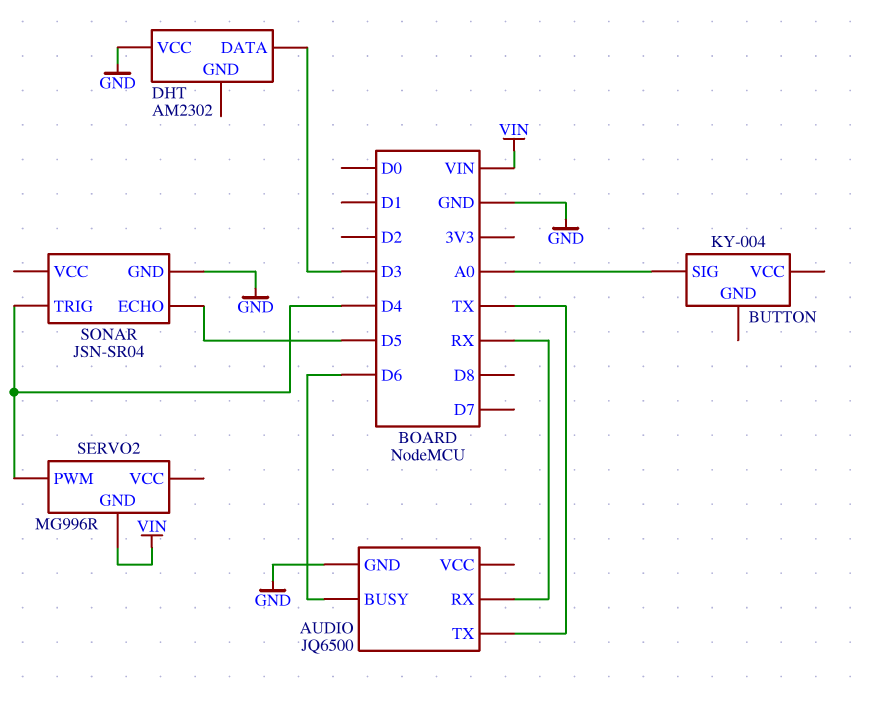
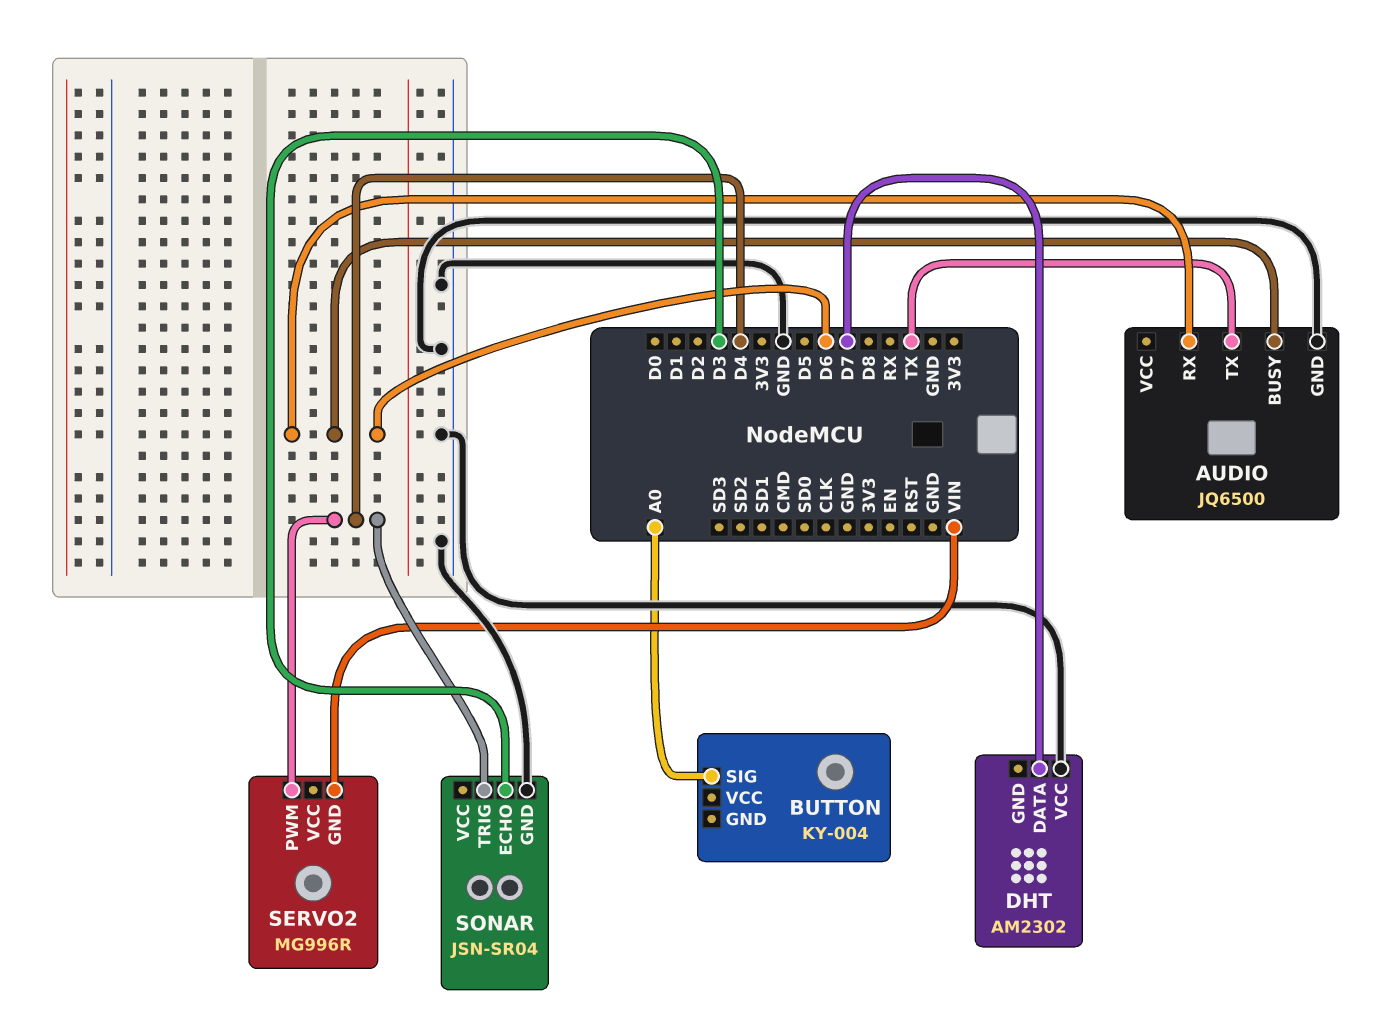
AUDIO pin RX: RX -> D6
DHT pin DATA: D3 -> D7
SONAR pin ECHO: D5 -> D3

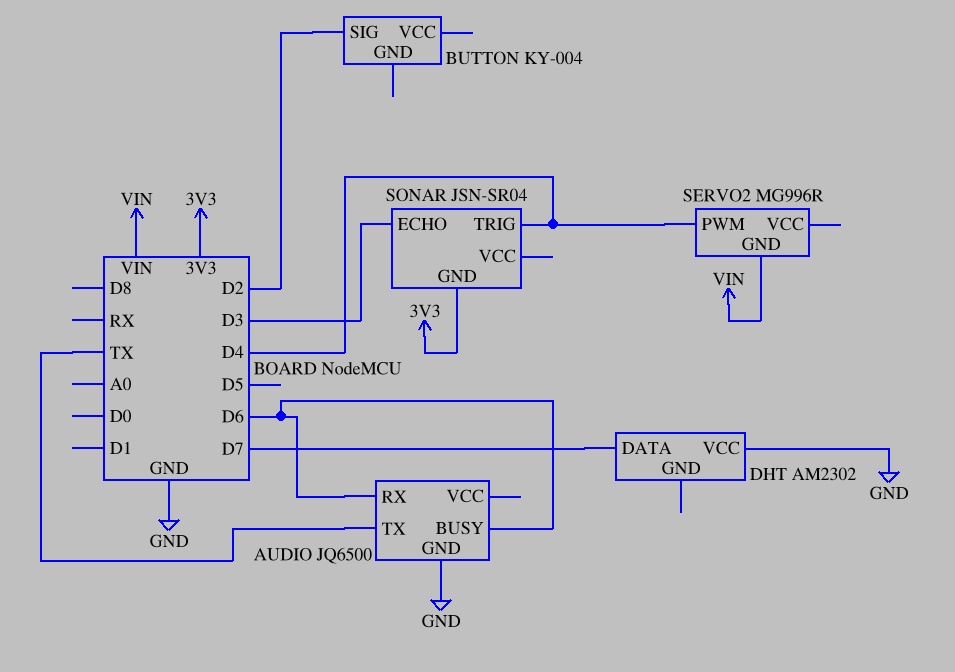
BUTTON pin SIG: A0 -> D2
SONAR pin GND: GND -> 3V3

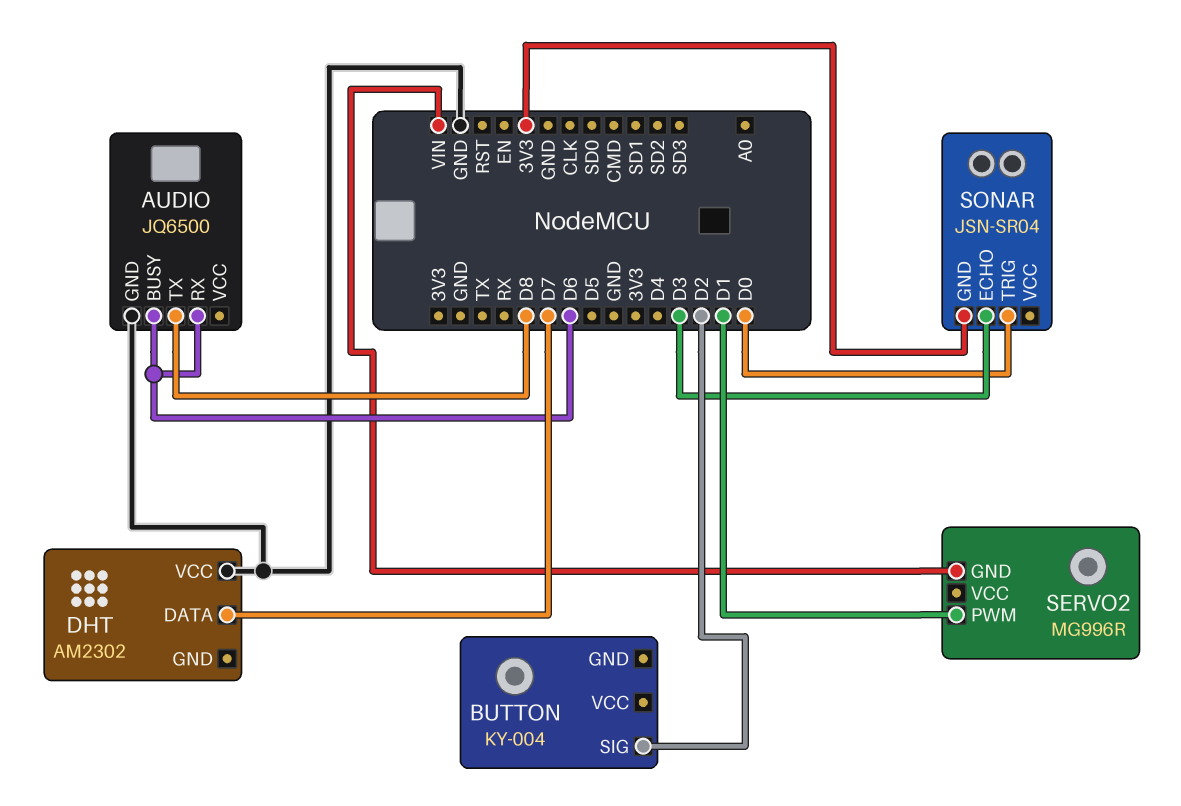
AUDIO pin TX: TX -> D8
SERVO2 pin PWM: D4 -> D1
SONAR pin TRIG: D4 -> D0

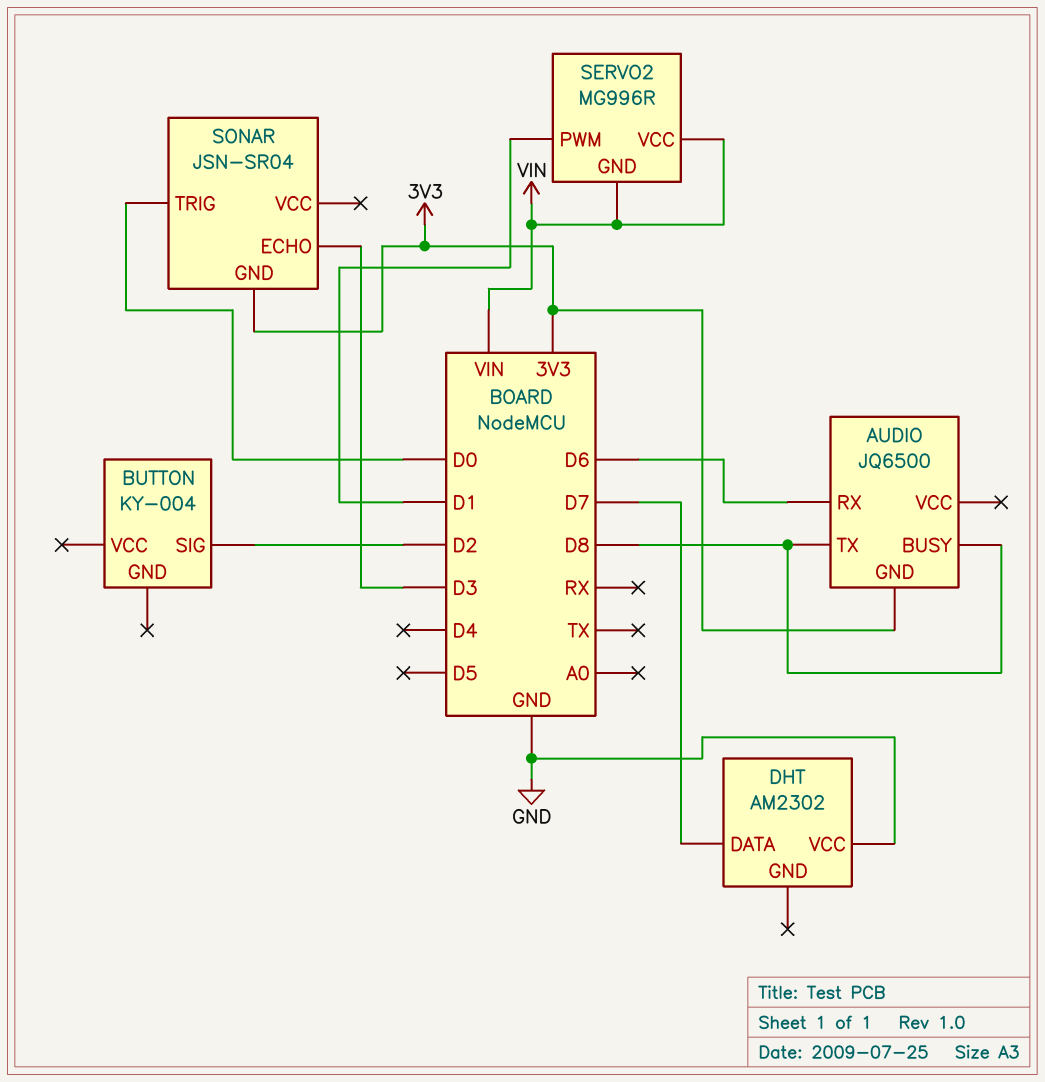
AUDIO pin BUSY: D6 -> D8
AUDIO pin GND: GND -> 3V3
SERVO2 pin VCC: none -> VIN

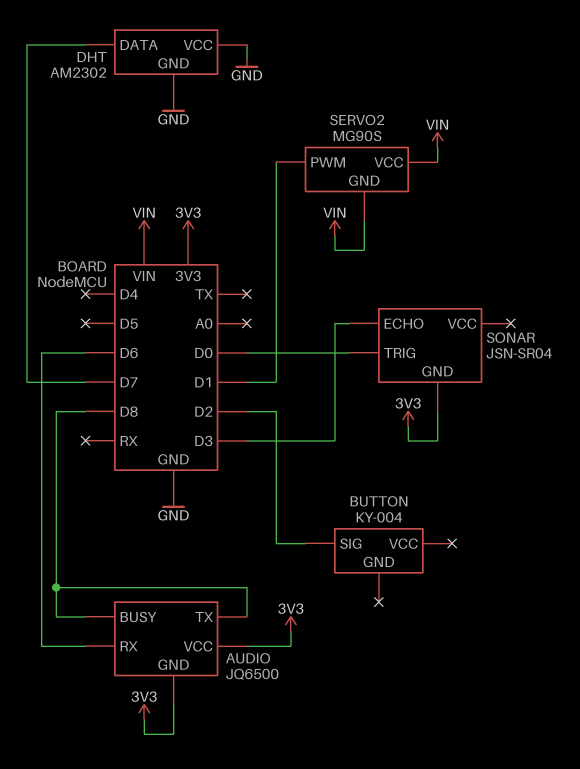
AUDIO pin VCC: none -> 3V3
DHT pin GND: none -> GND
SERVO2: MG996R -> MG90S

